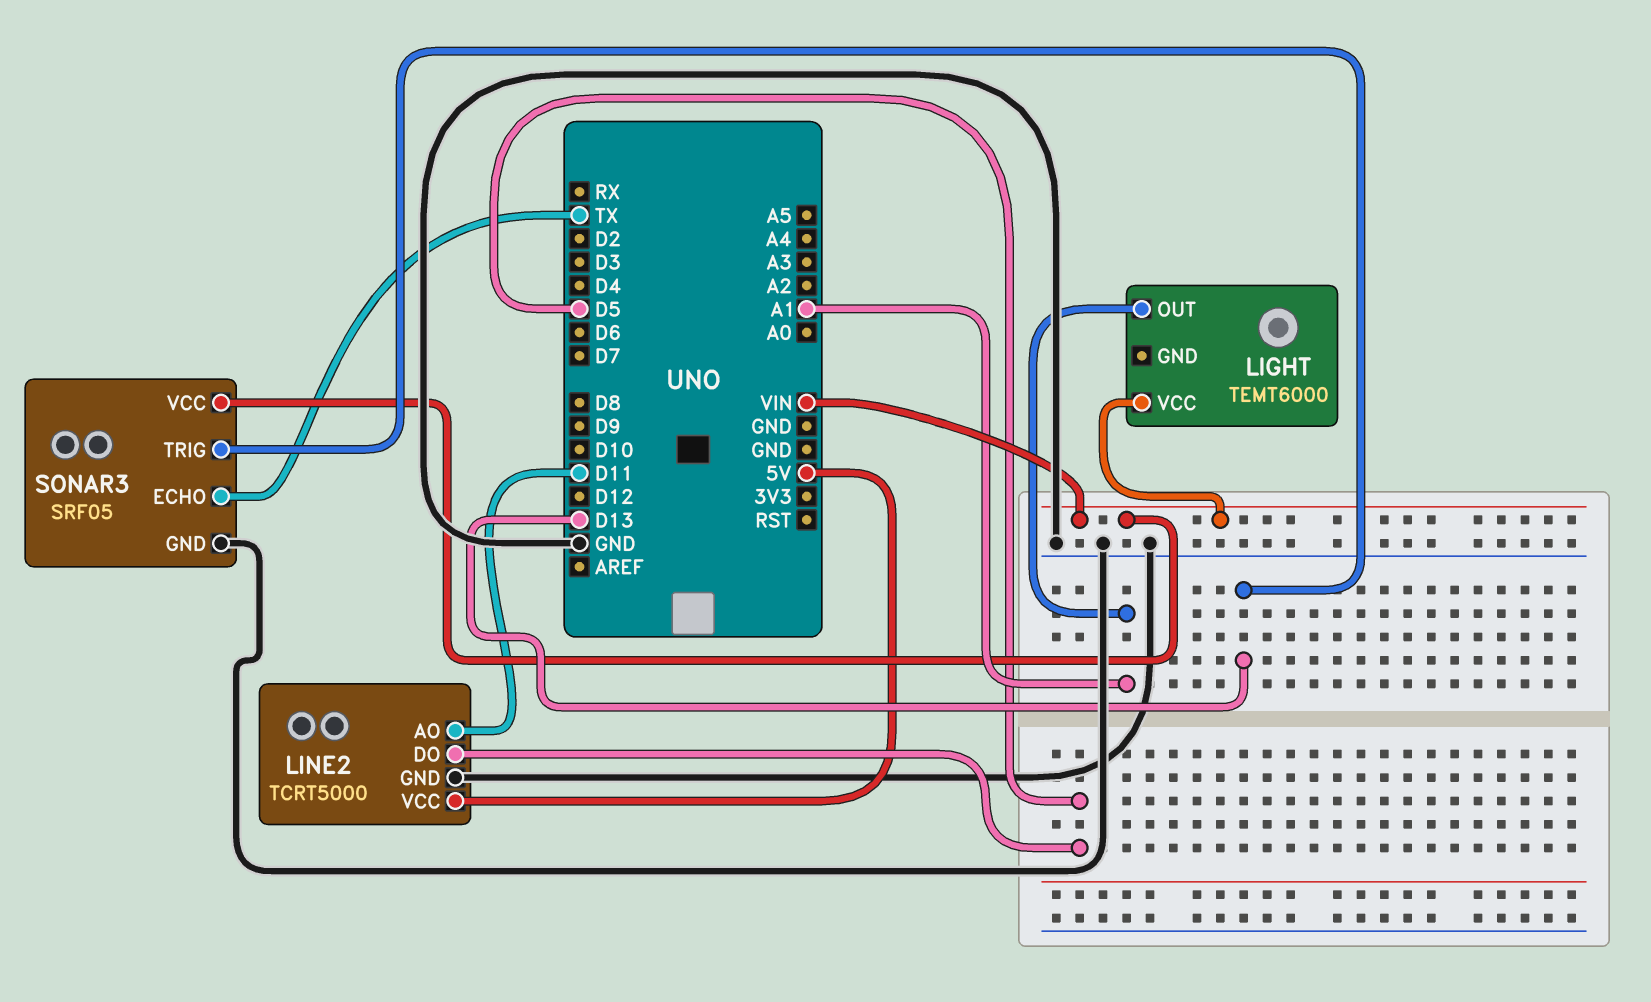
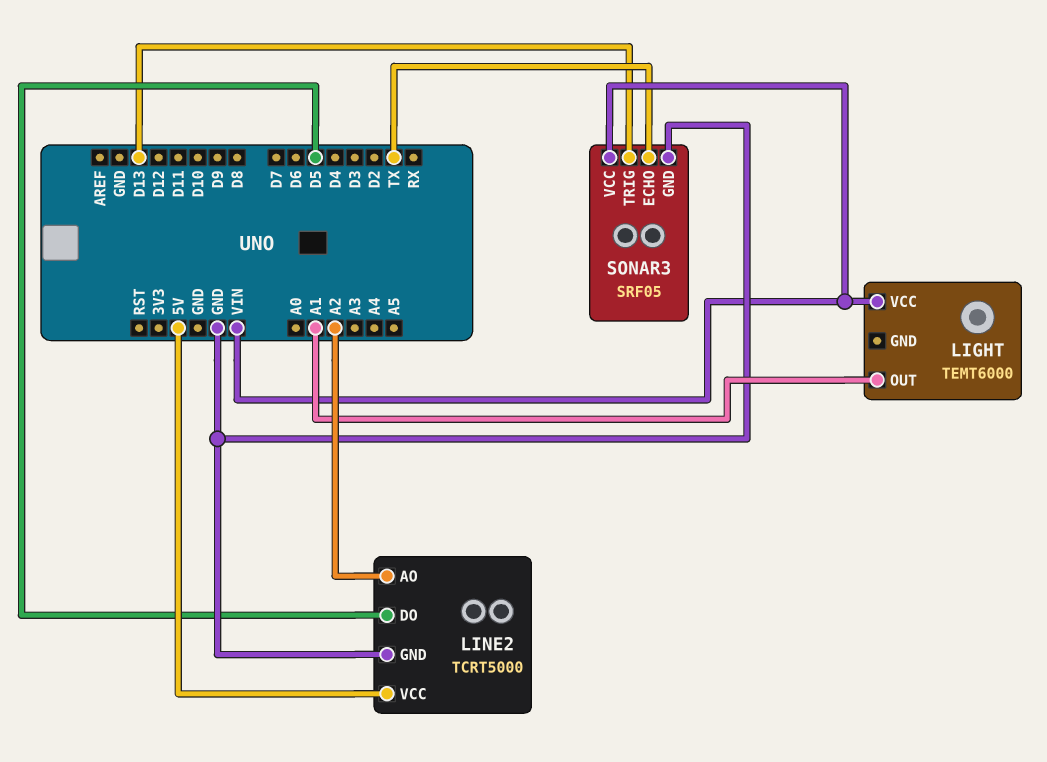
LINE2 pin AO: D11 -> A2

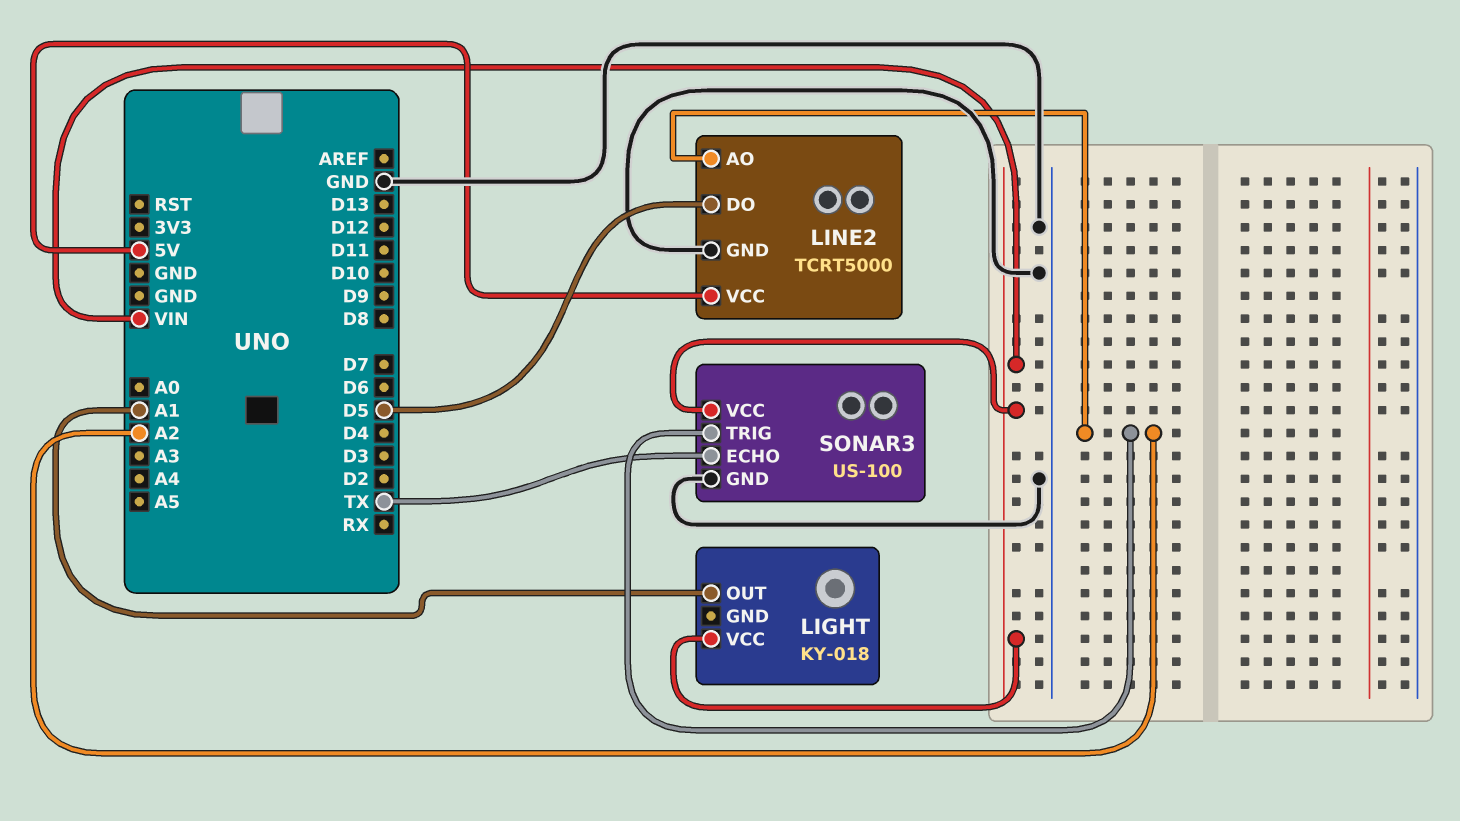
LIGHT: TEMT6000 -> KY-018
SONAR3: SRF05 -> US-100
SONAR3 pin TRIG: D13 -> A2

